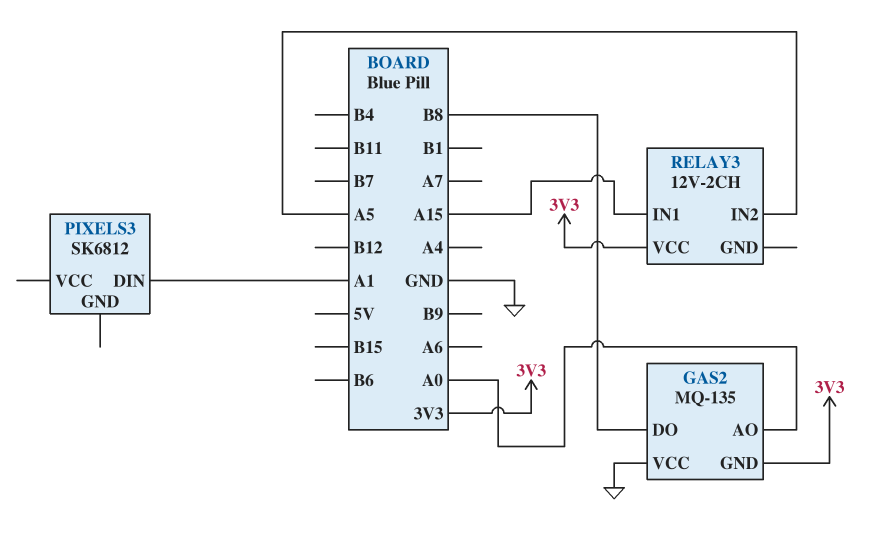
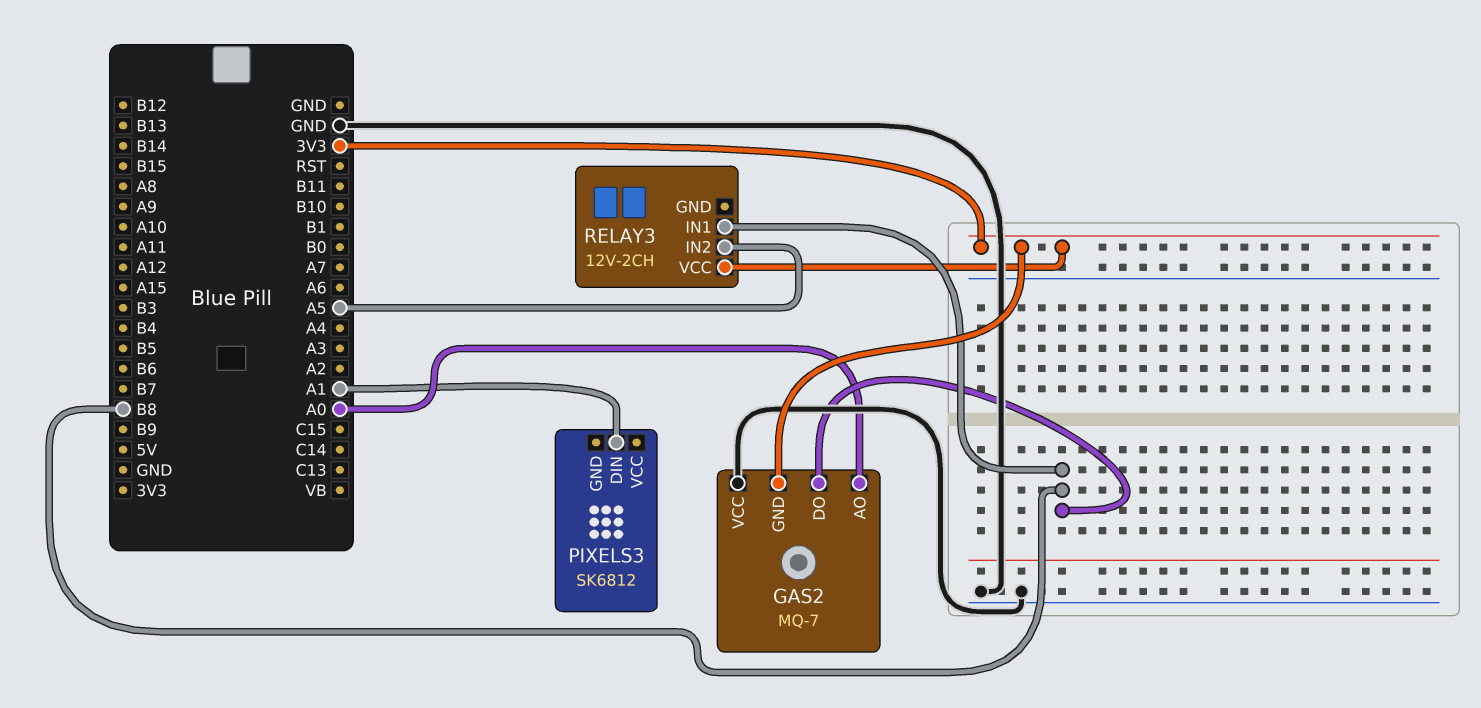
GAS2: MQ-135 -> MQ-7
RELAY3 pin IN1: A15 -> B8

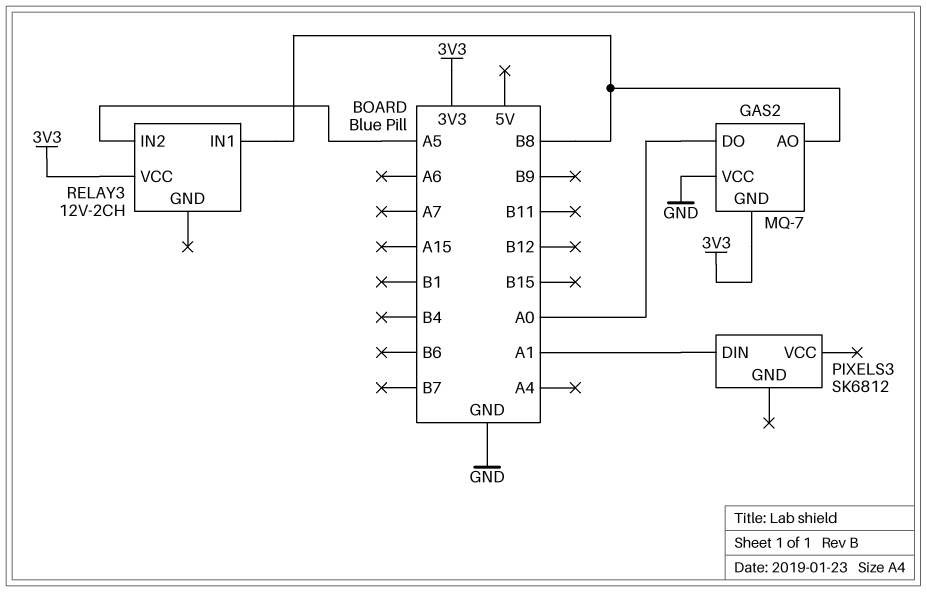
GAS2 pin AO: A0 -> B8
GAS2 pin DO: B8 -> A0

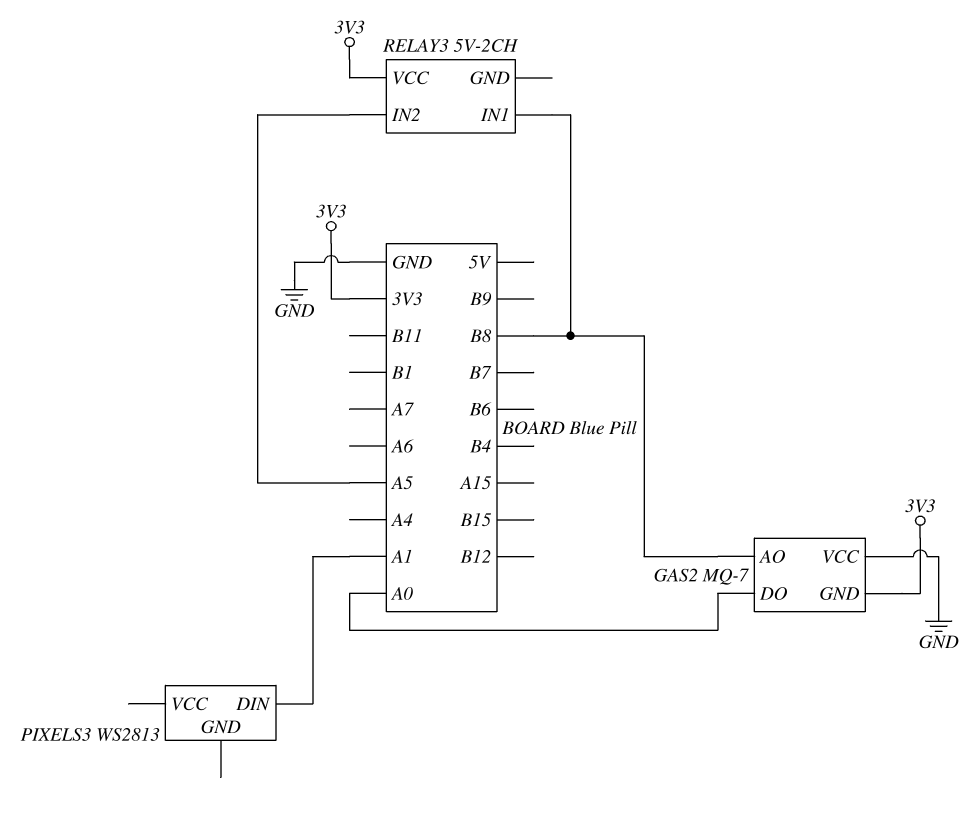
PIXELS3: SK6812 -> WS2813
RELAY3: 12V-2CH -> 5V-2CH

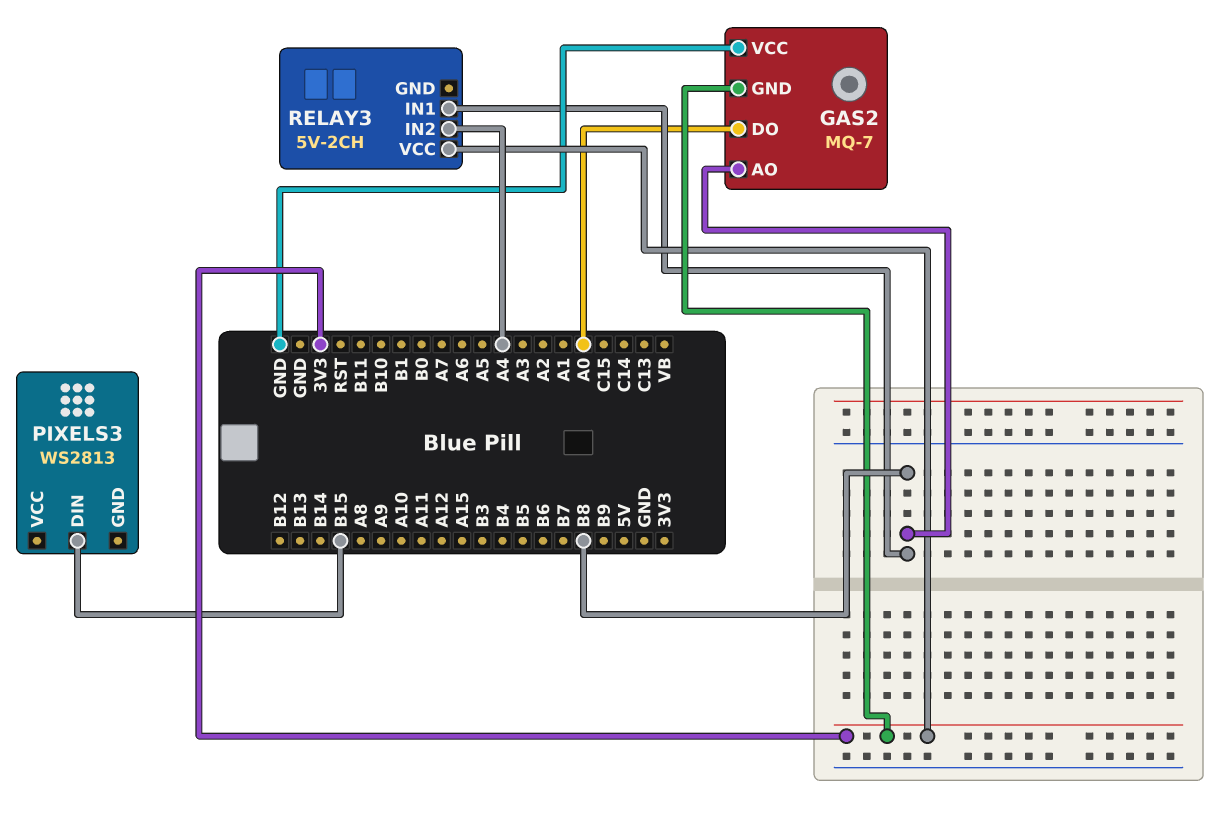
PIXELS3 pin DIN: A1 -> B15
RELAY3 pin IN2: A5 -> A4

